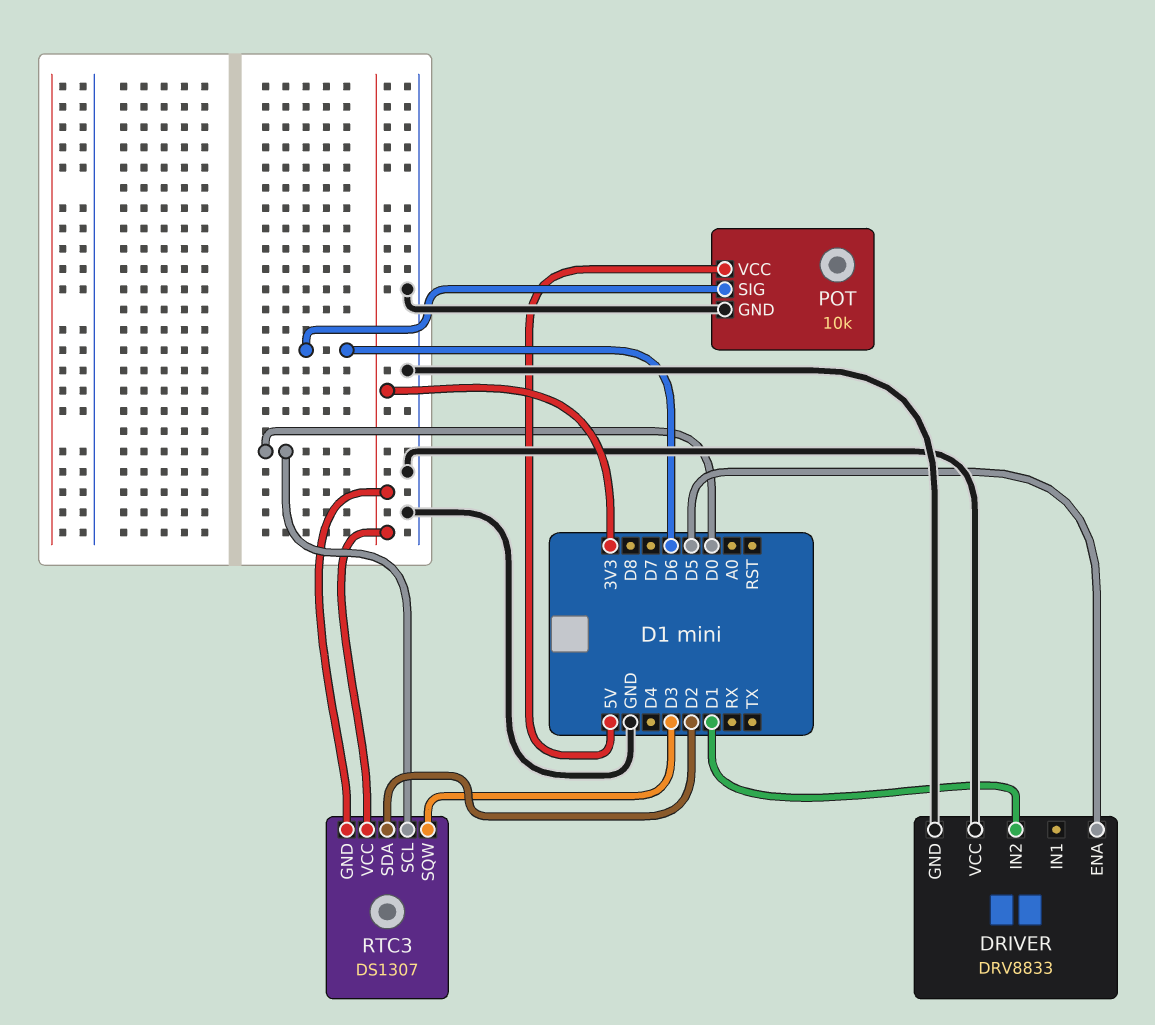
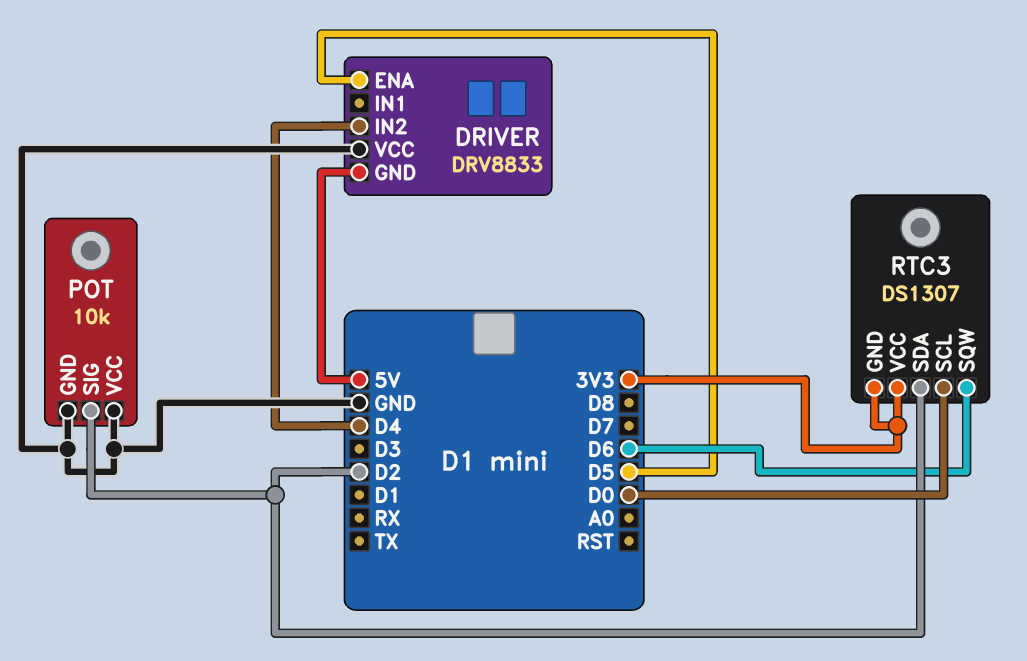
DRIVER pin GND: GND -> 5V
DRIVER pin IN2: D1 -> D4
POT pin SIG: D6 -> D2
POT pin VCC: 5V -> GND
RTC3 pin SQW: D3 -> D6

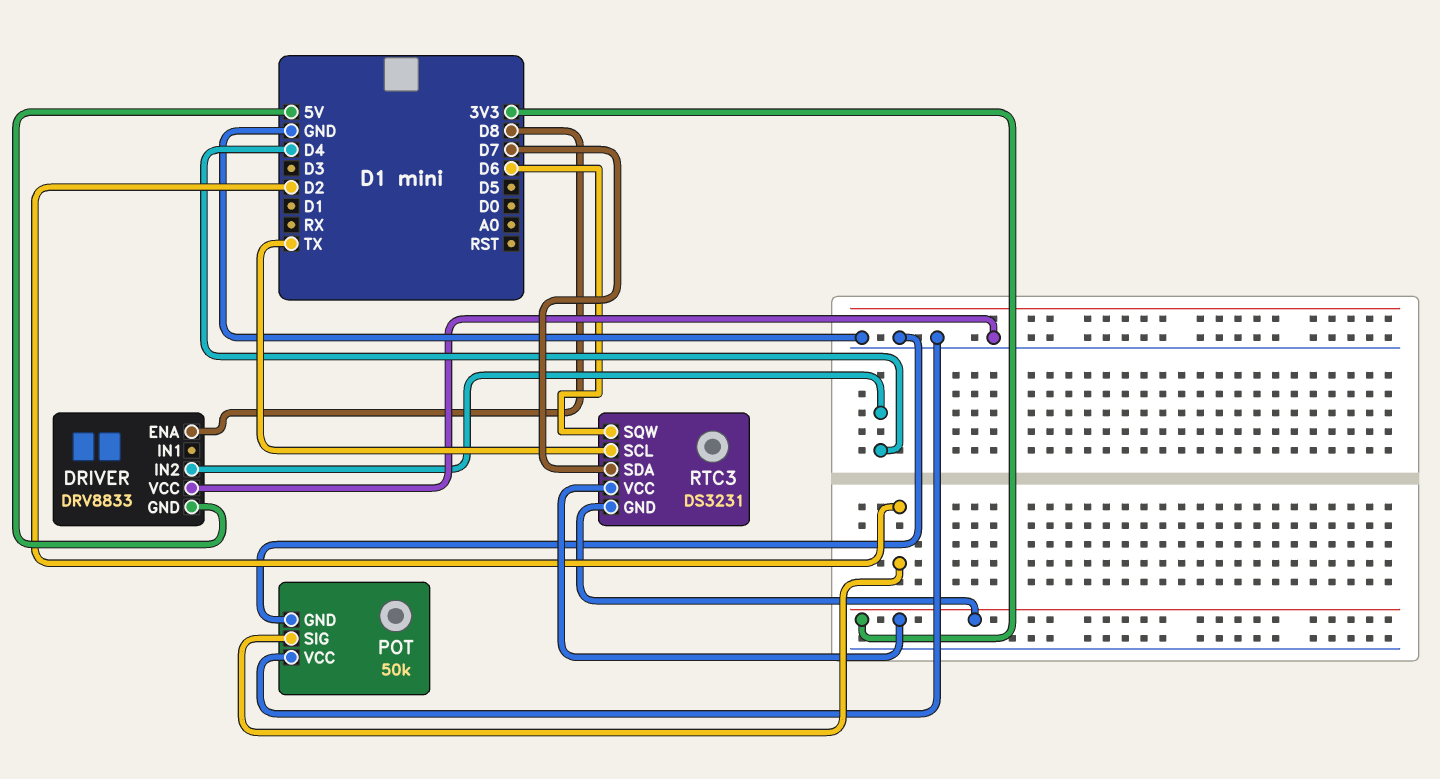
DRIVER pin ENA: D5 -> D8
POT: 10k -> 50k
RTC3: DS1307 -> DS3231
RTC3 pin SCL: D0 -> TX
RTC3 pin SDA: D2 -> D7

